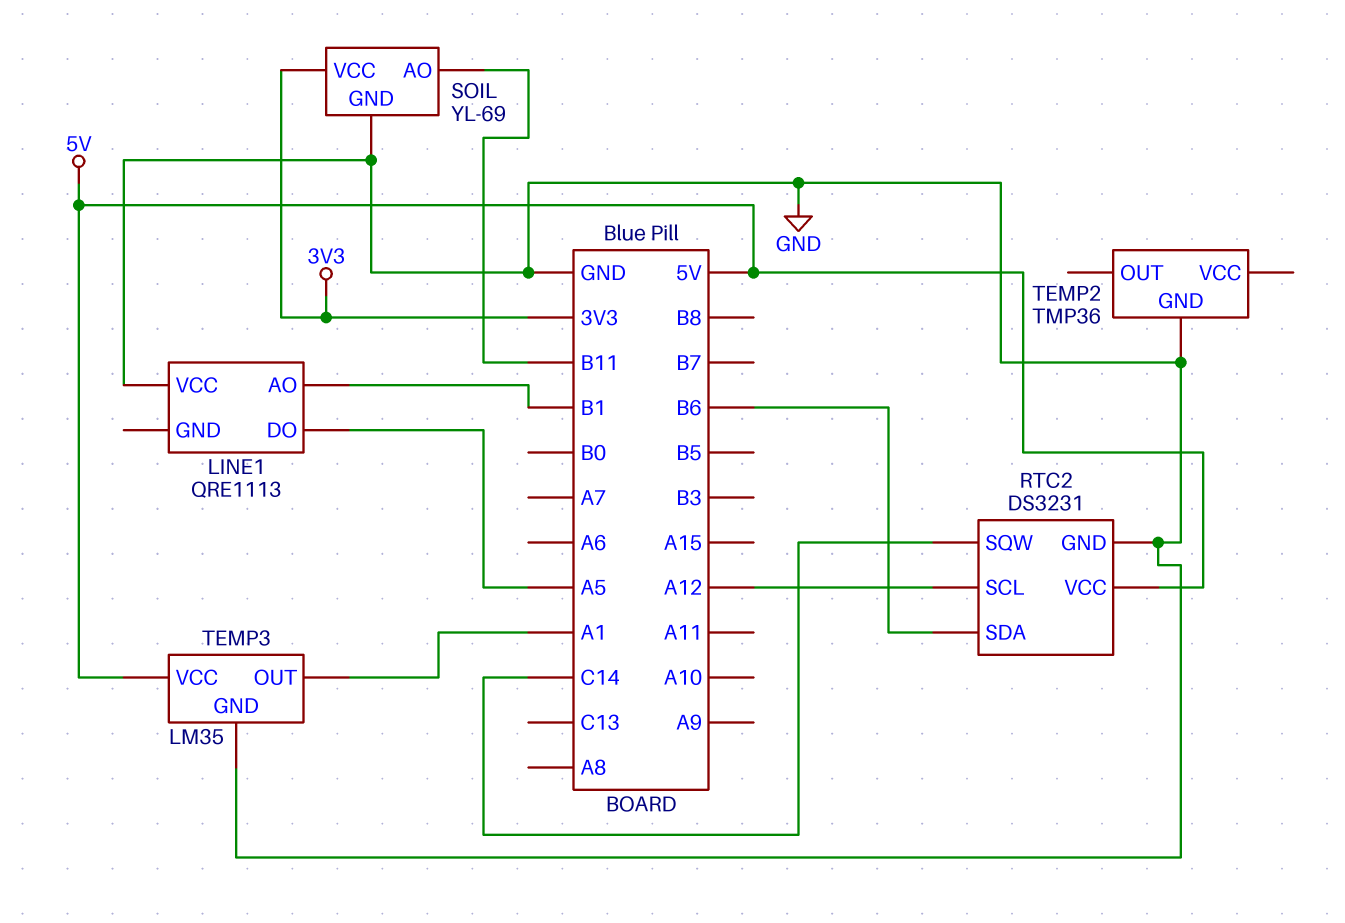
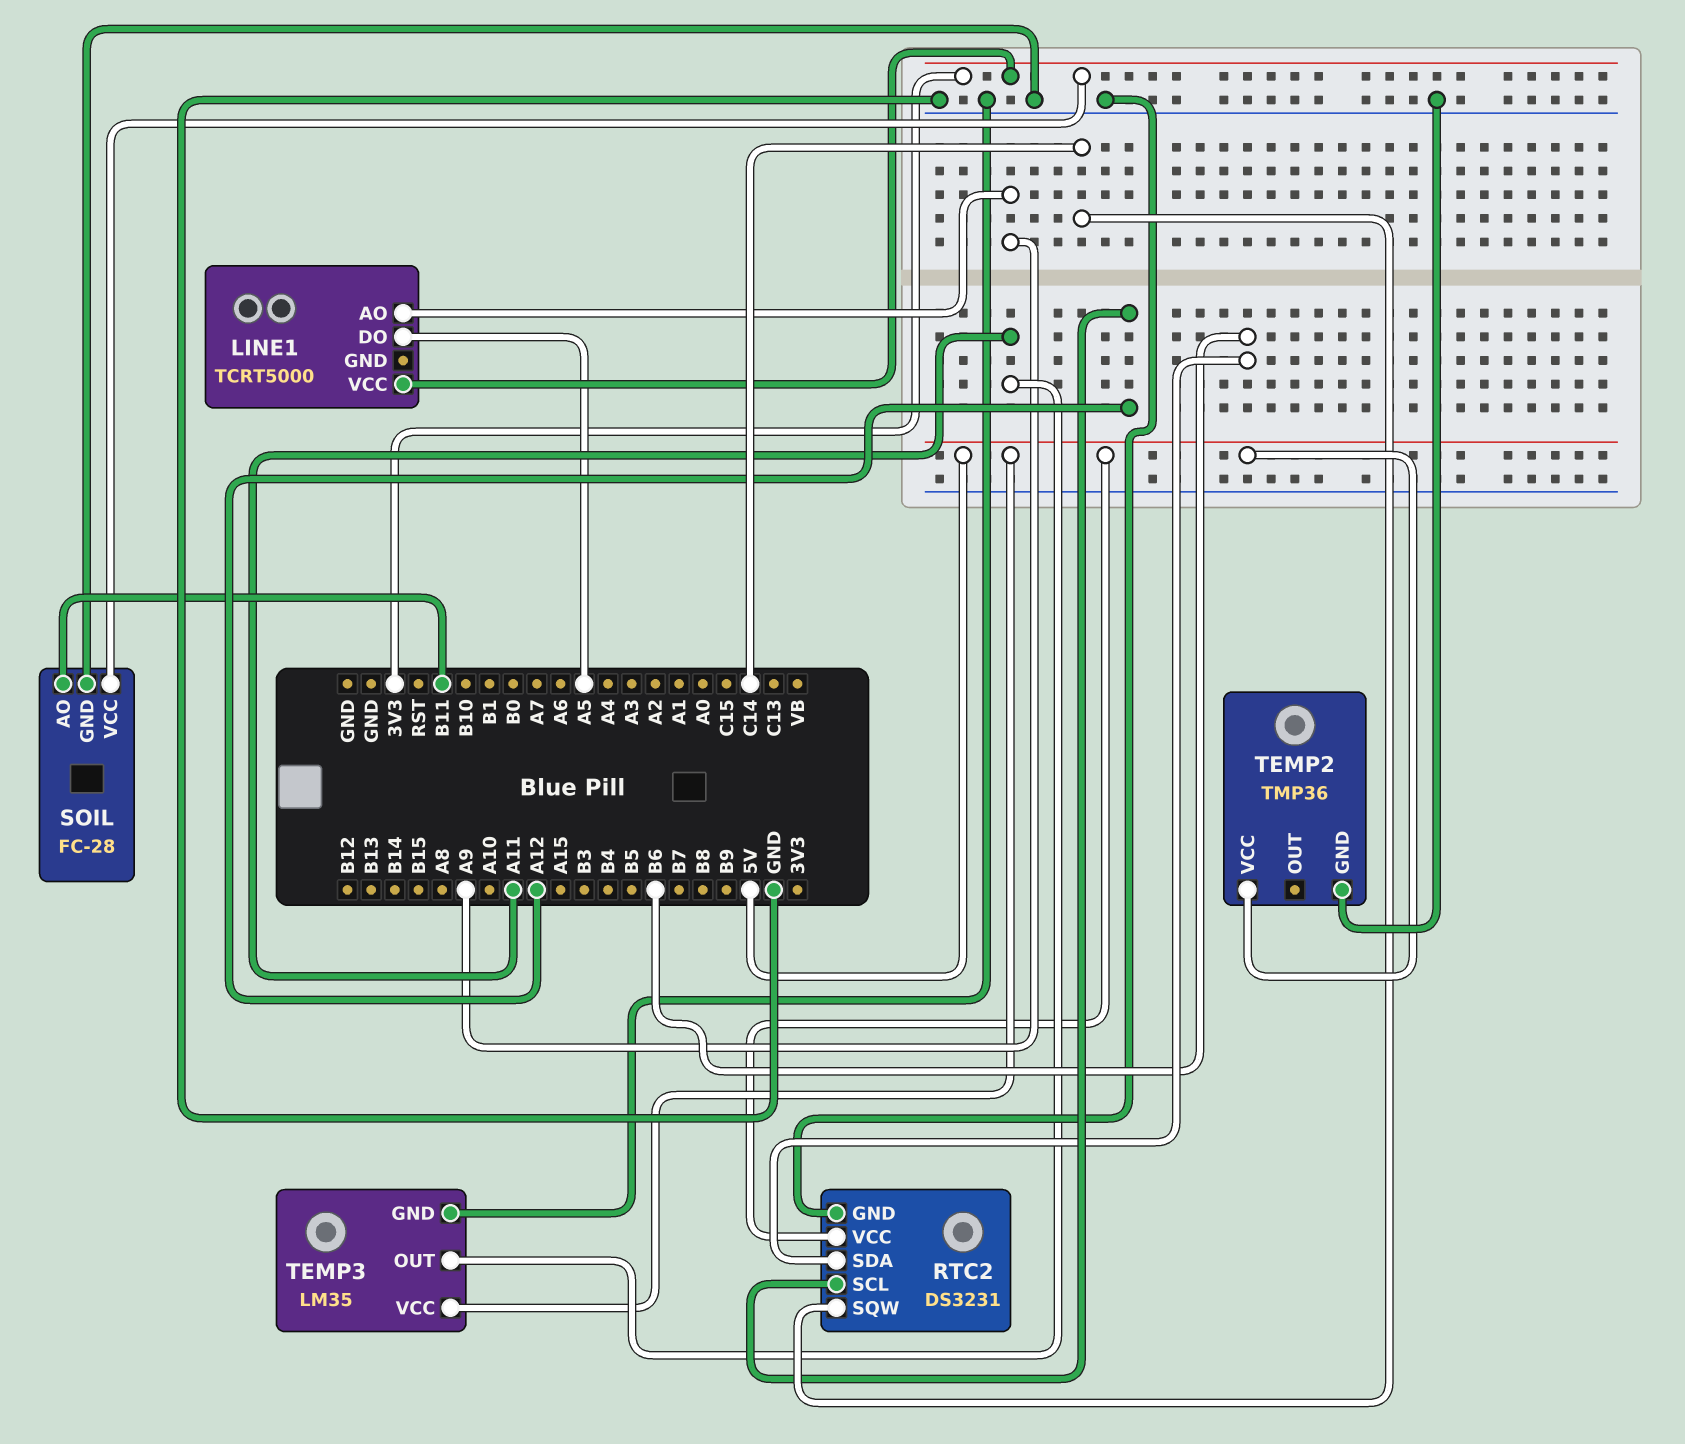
LINE1: QRE1113 -> TCRT5000
LINE1 pin AO: B1 -> A9
LINE1 pin VCC: GND -> 3V3
SOIL: YL-69 -> FC-28
TEMP2 pin VCC: none -> 5V
TEMP3 pin OUT: A1 -> A11

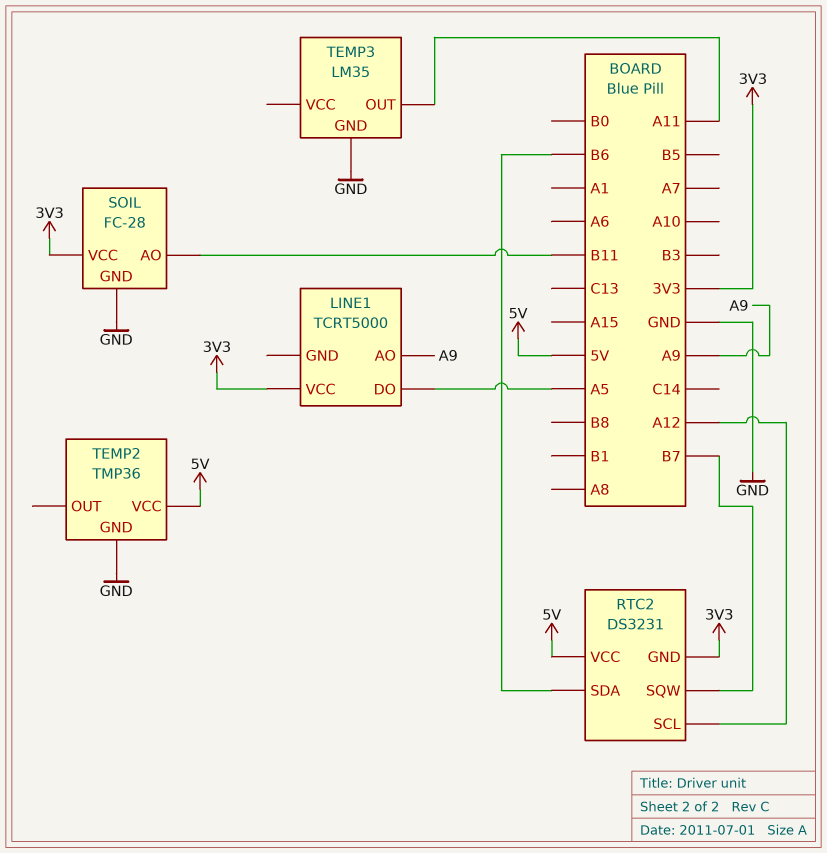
RTC2 pin GND: GND -> 3V3
RTC2 pin SQW: C14 -> B7
TEMP3 pin VCC: 5V -> none

